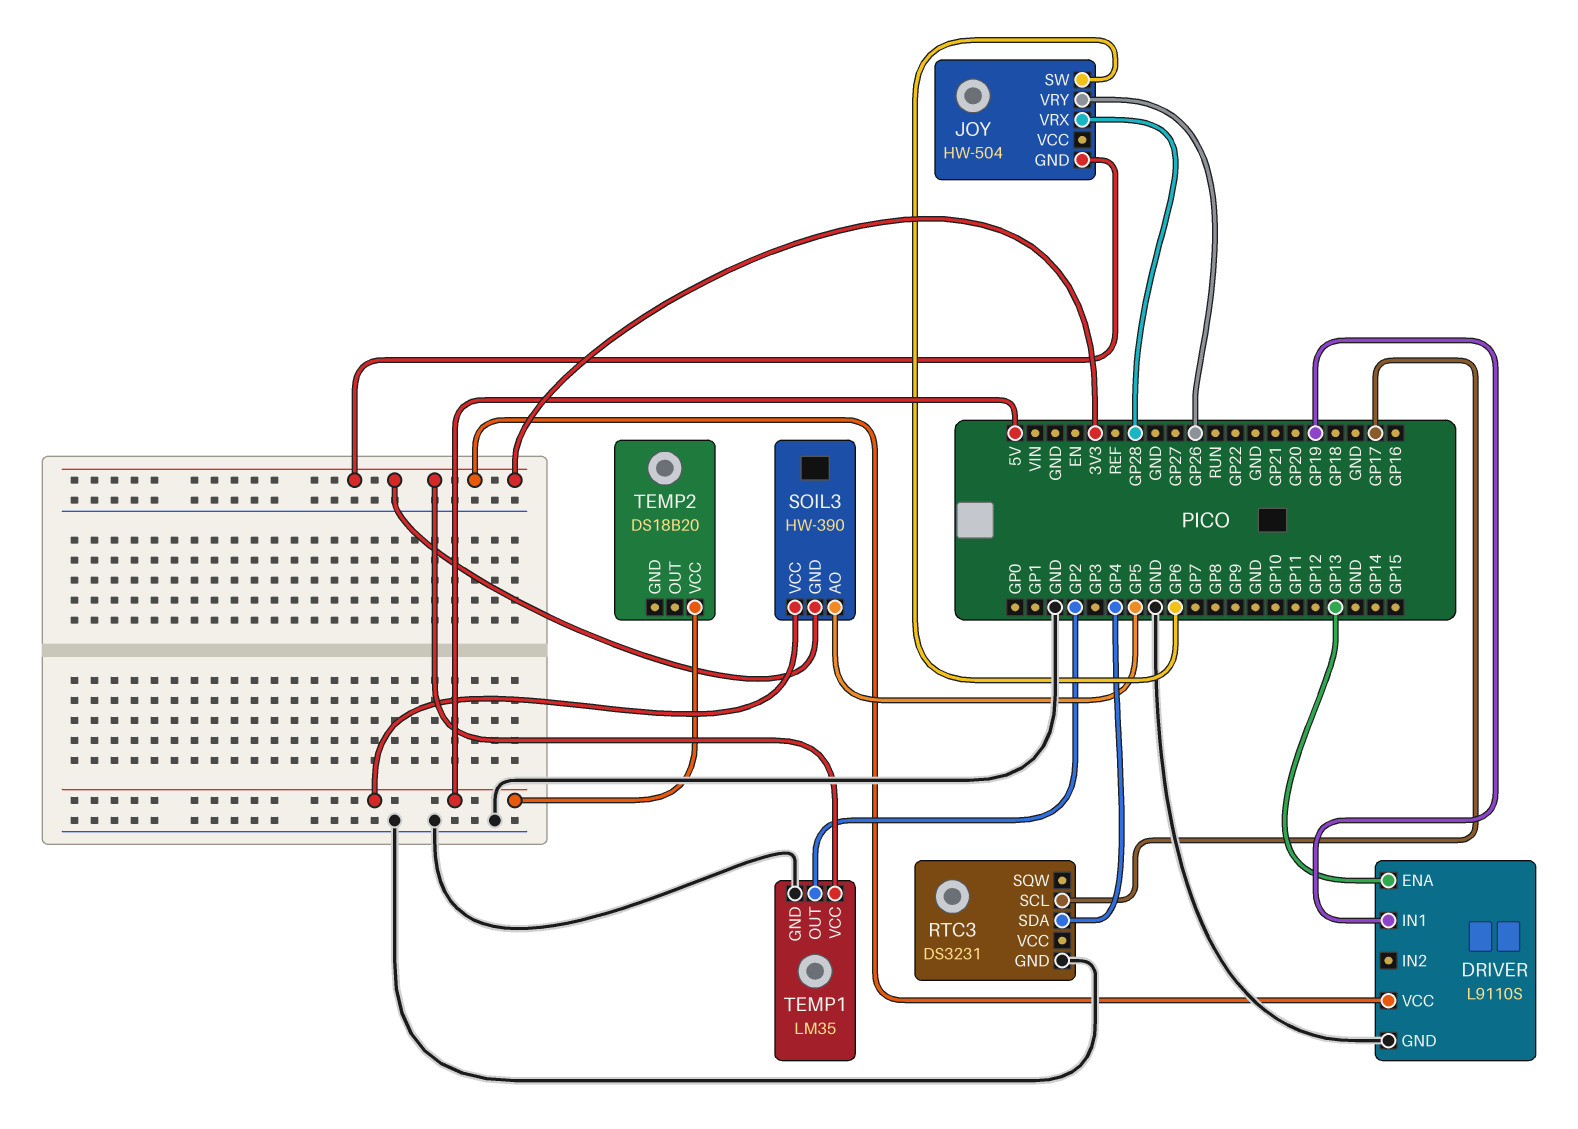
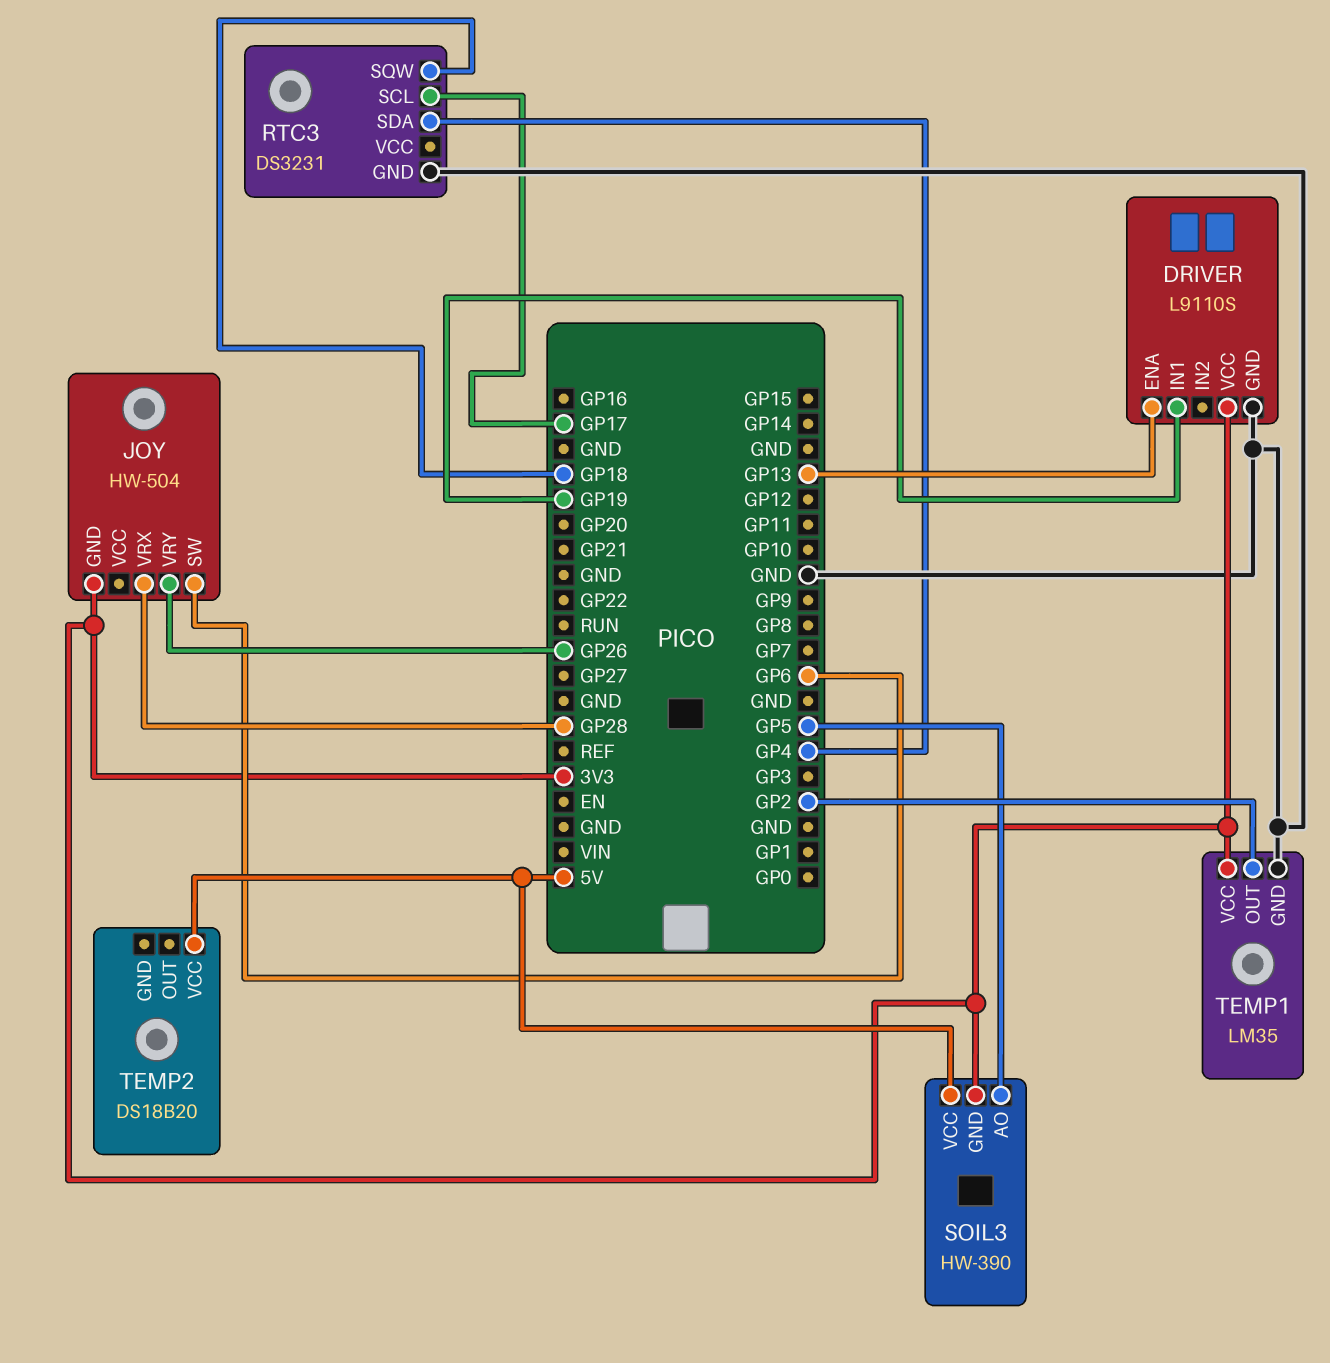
RTC3 pin SQW: none -> GP18

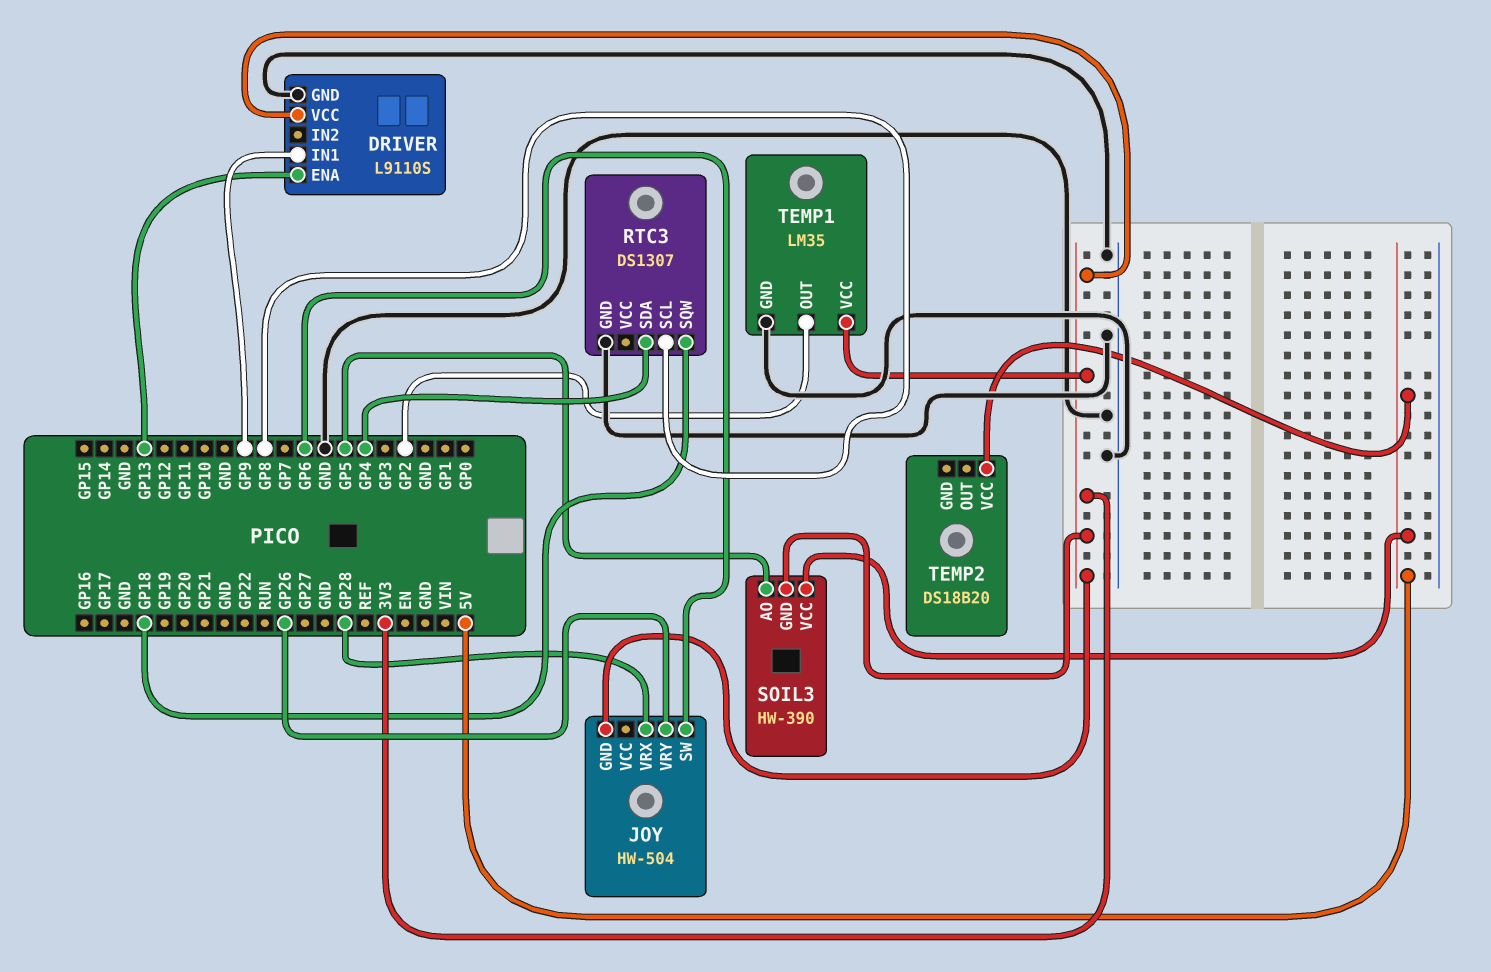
DRIVER pin IN1: GP19 -> GP9
RTC3: DS3231 -> DS1307
RTC3 pin SCL: GP17 -> GP8

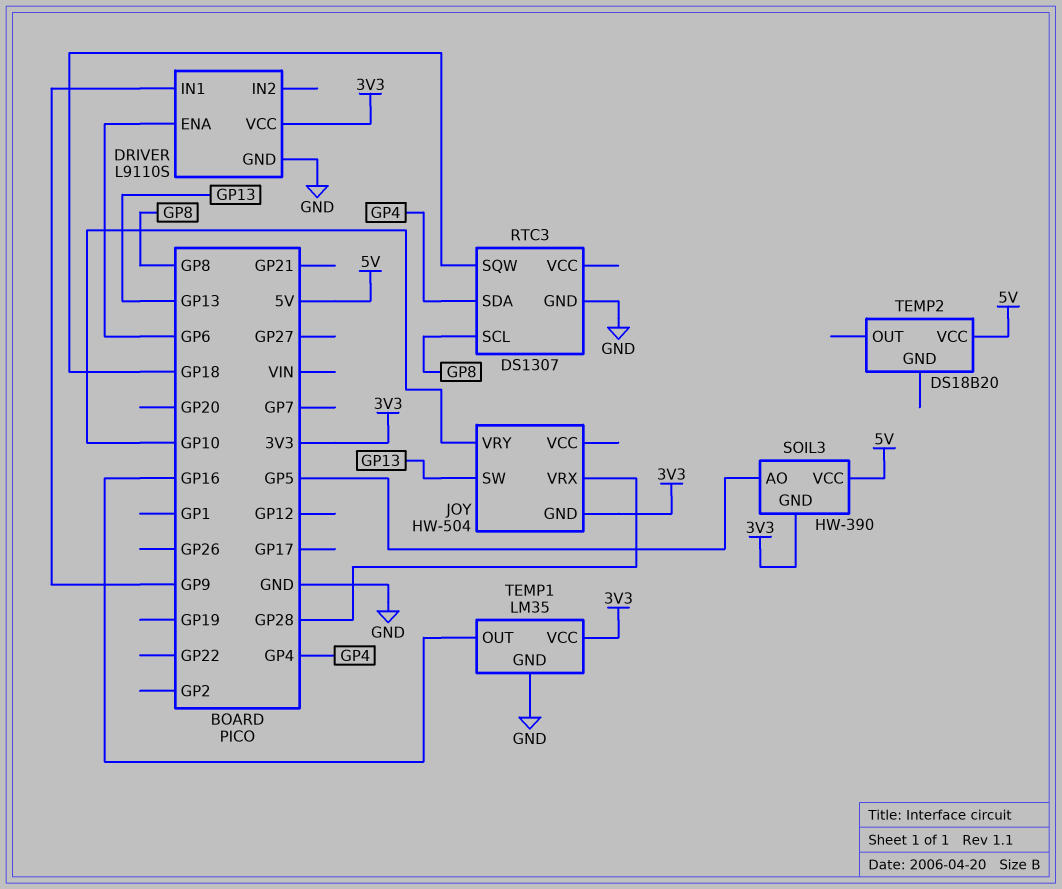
DRIVER pin ENA: GP13 -> GP6
JOY pin SW: GP6 -> GP13
JOY pin VRY: GP26 -> GP10
TEMP1 pin OUT: GP2 -> GP16

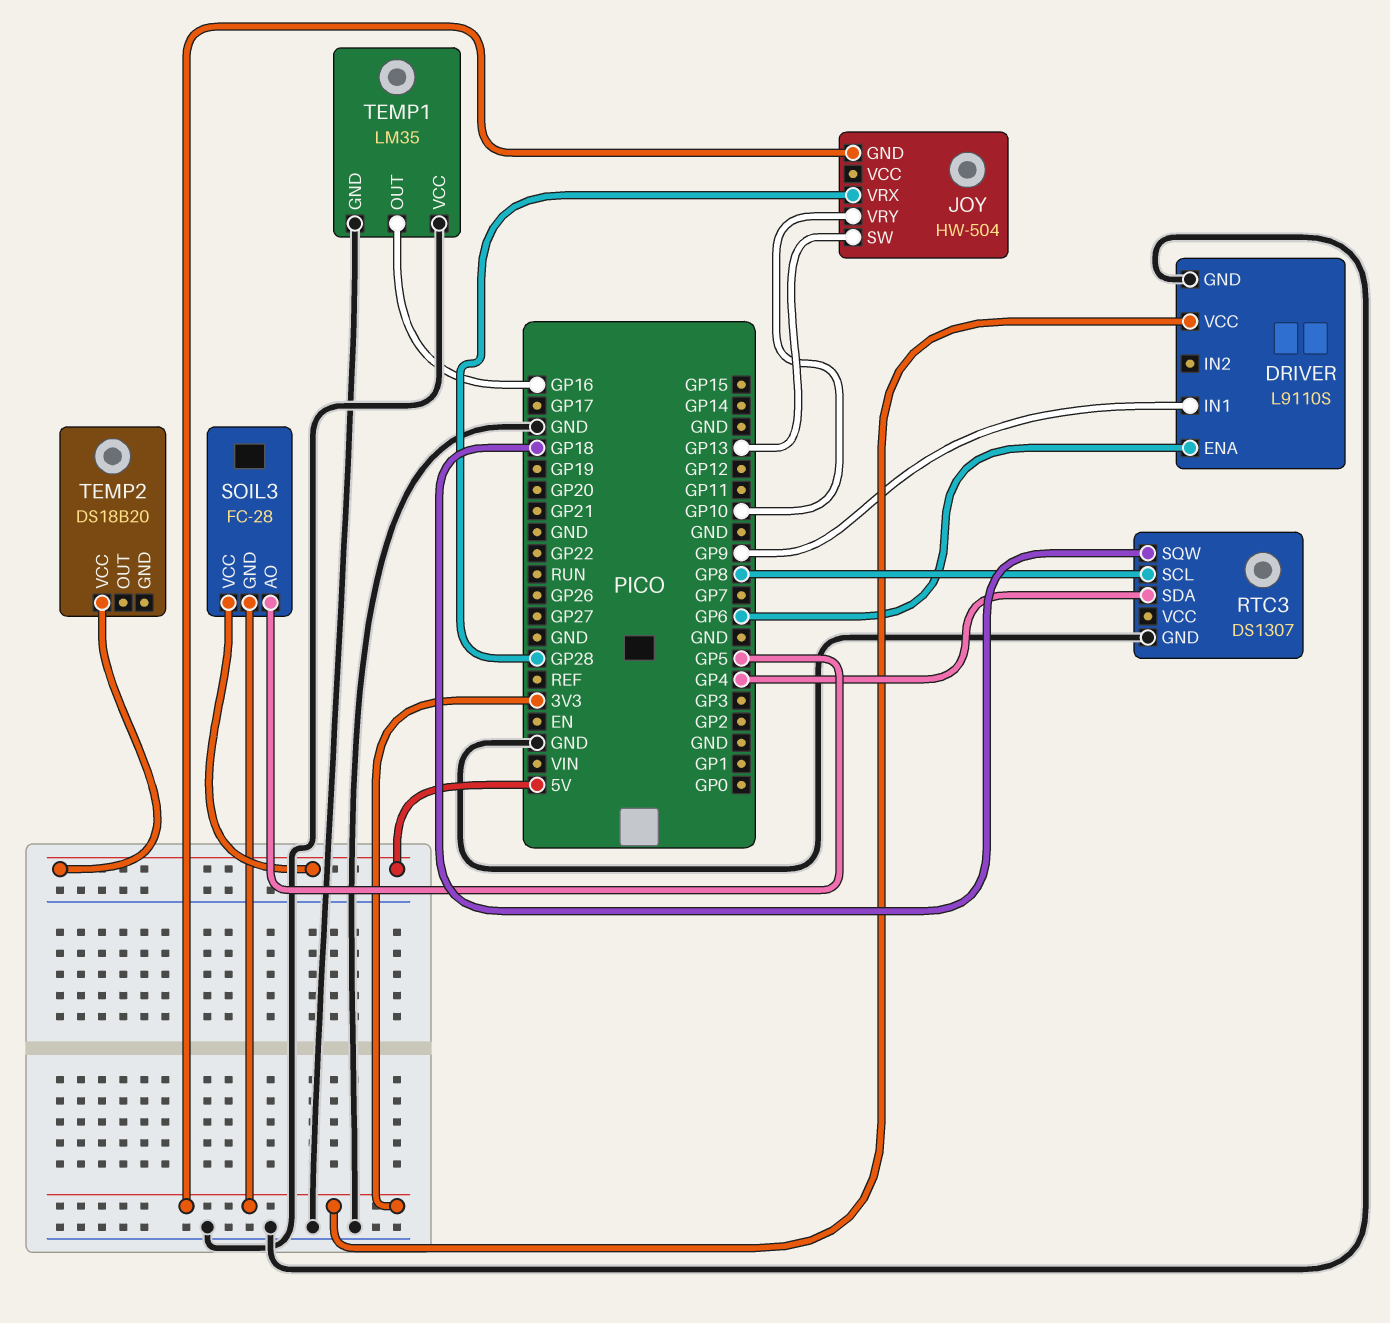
SOIL3: HW-390 -> FC-28
TEMP1 pin VCC: 3V3 -> GND

